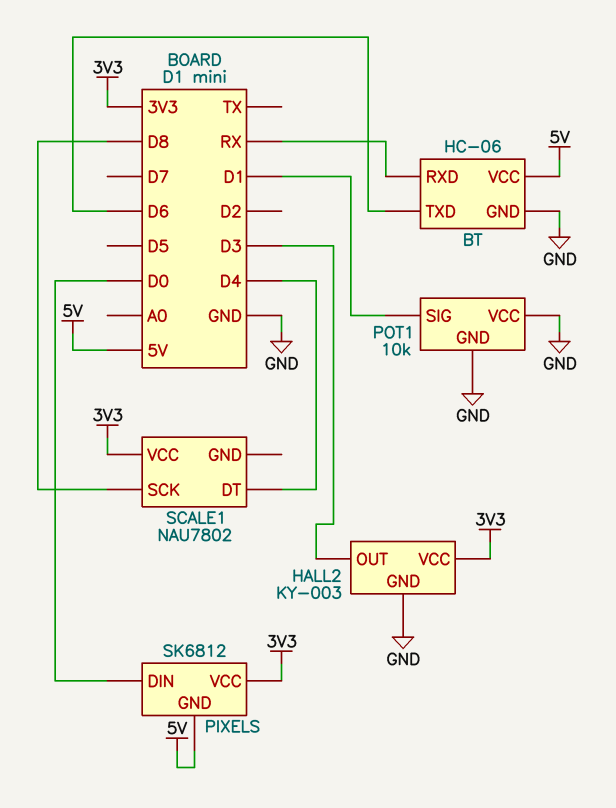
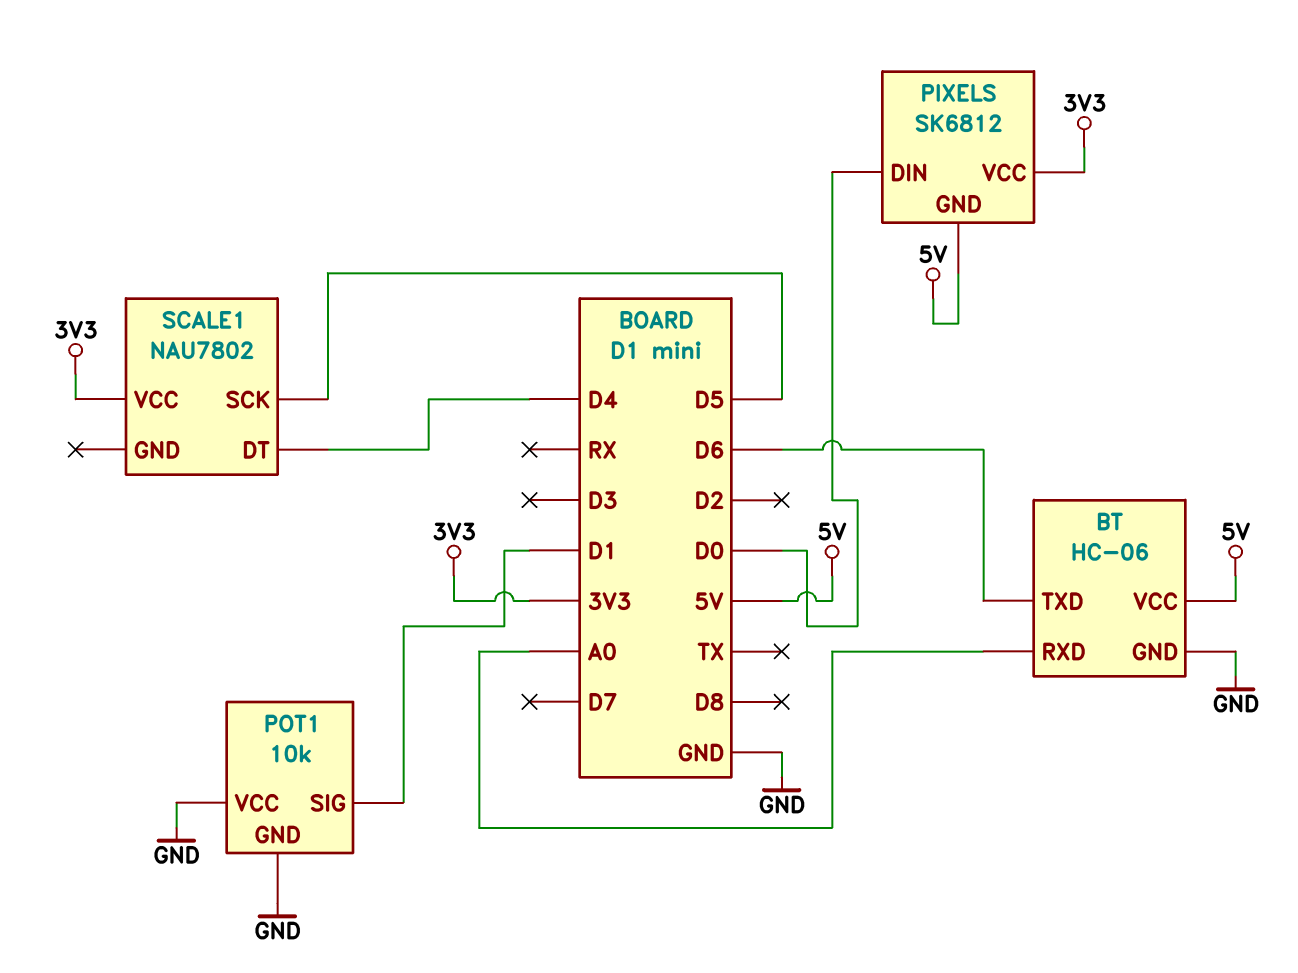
BT pin RXD: RX -> A0
HALL2: KY-003 -> none
HALL2 pin GND: GND -> none
HALL2 pin OUT: D3 -> none
HALL2 pin VCC: 3V3 -> none
SCALE1 pin SCK: D8 -> D5

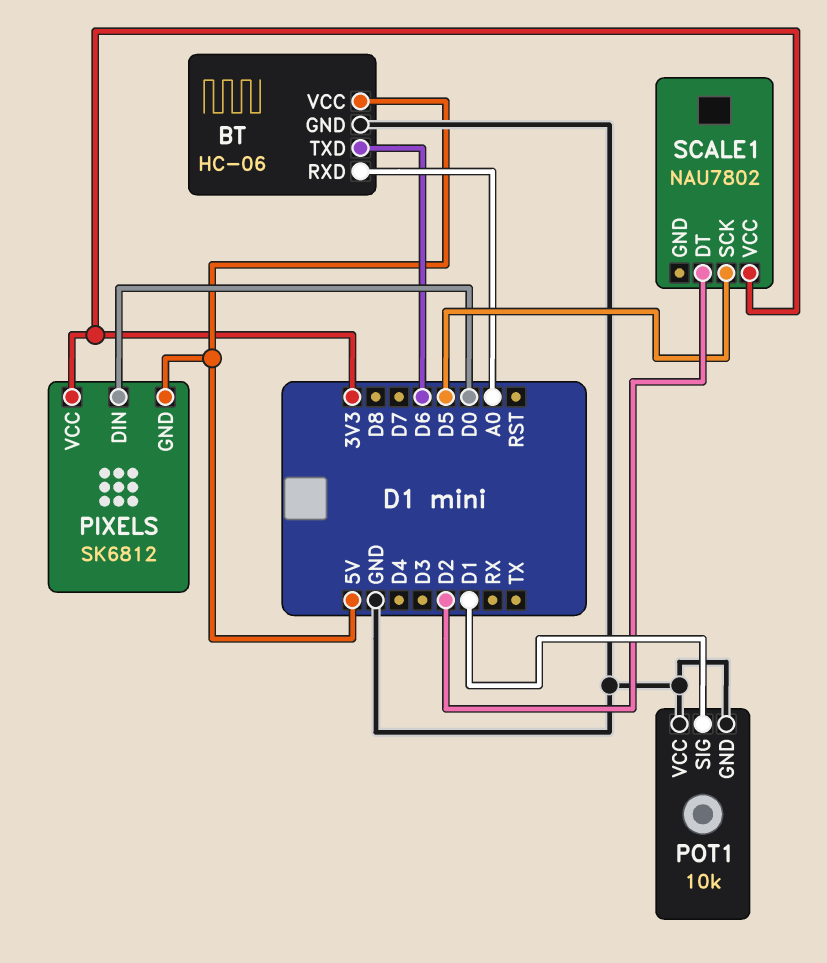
SCALE1 pin DT: D4 -> D2

